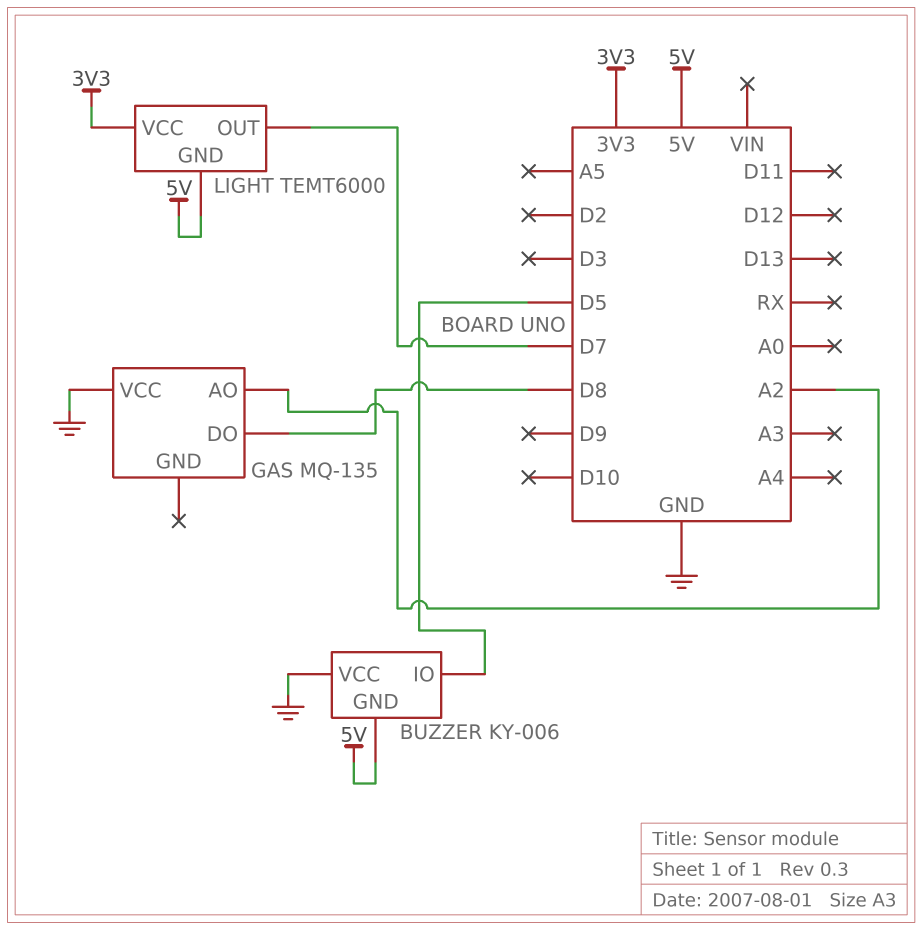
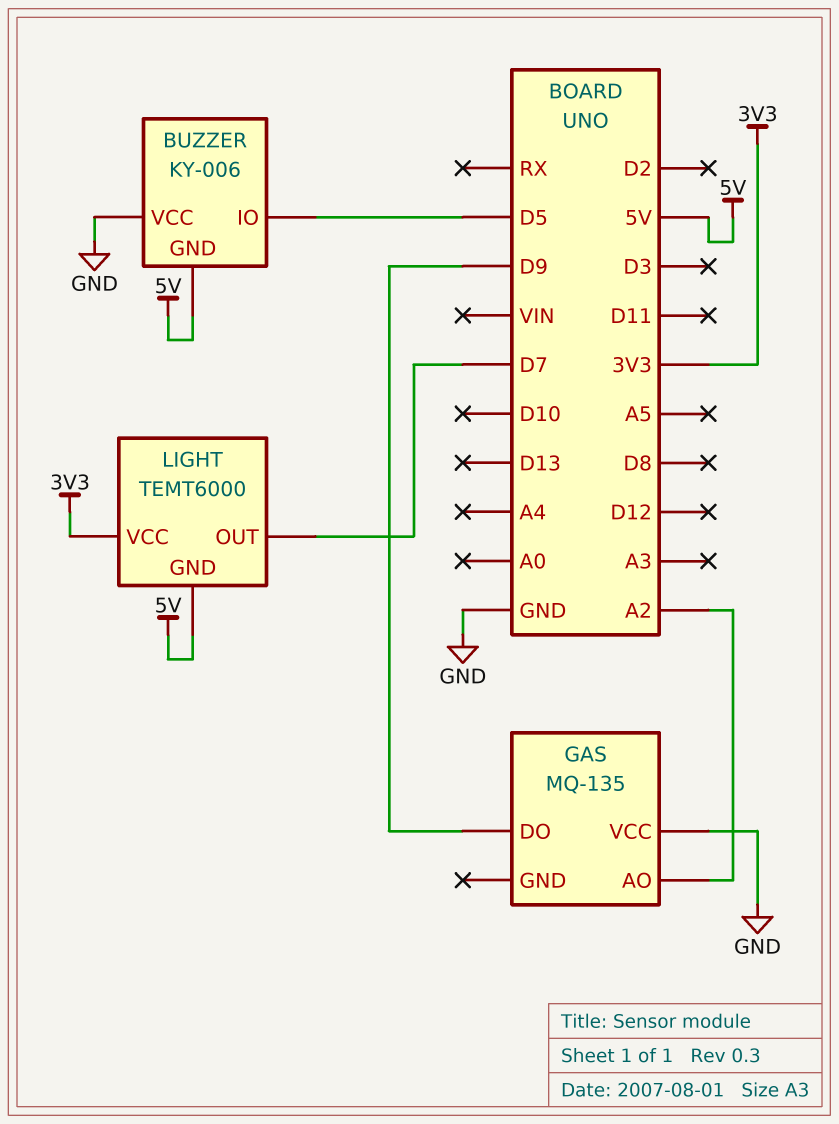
GAS pin DO: D8 -> D9

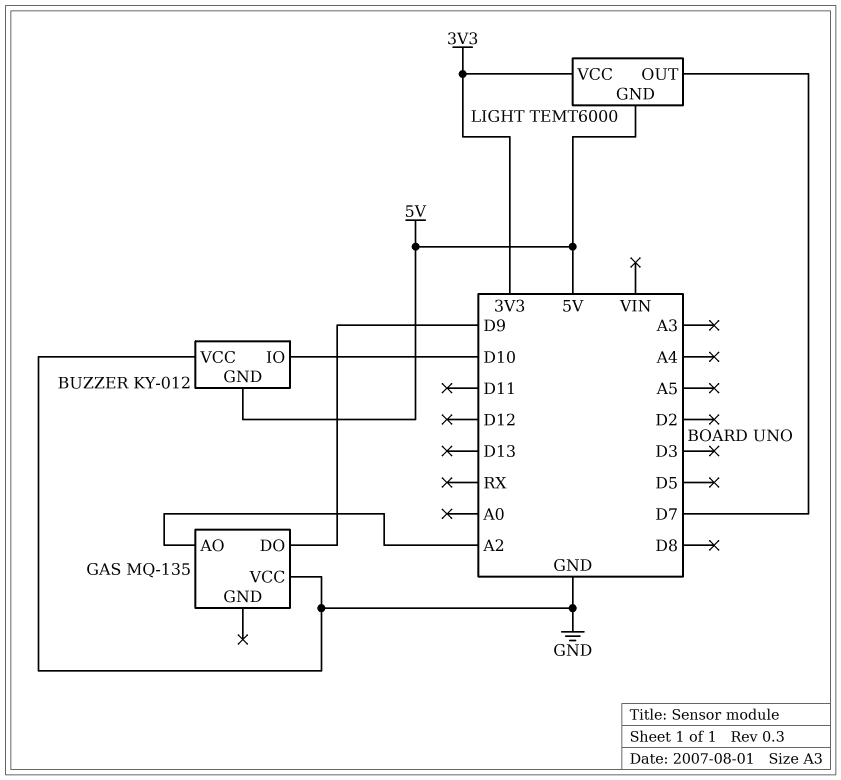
BUZZER: KY-006 -> KY-012
BUZZER pin IO: D5 -> D10

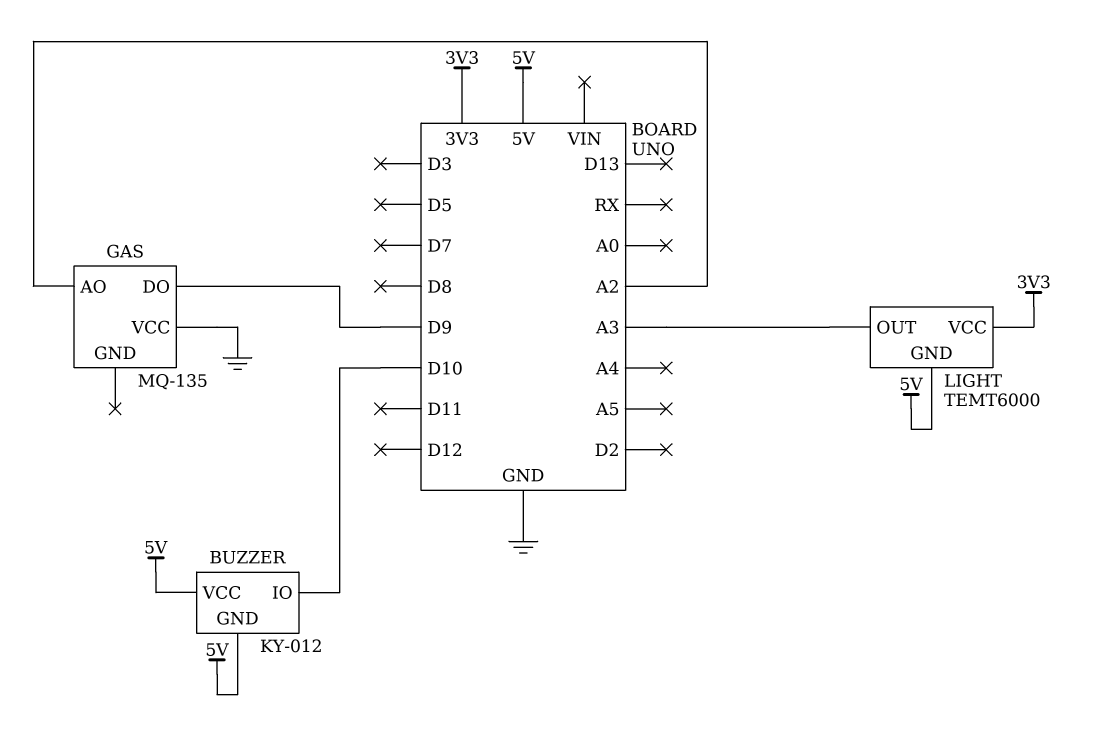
BUZZER pin VCC: GND -> 5V
LIGHT pin OUT: D7 -> A3

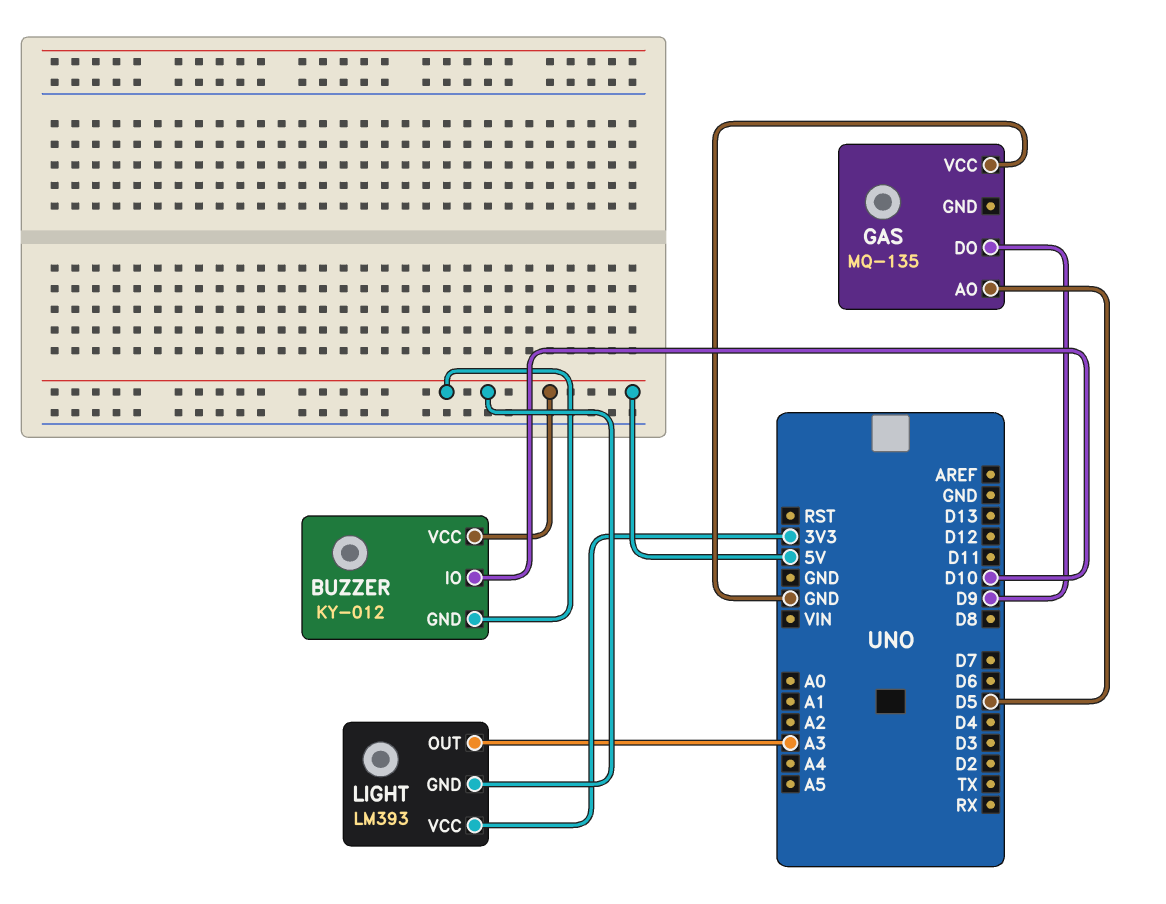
GAS pin AO: A2 -> D5
LIGHT: TEMT6000 -> LM393

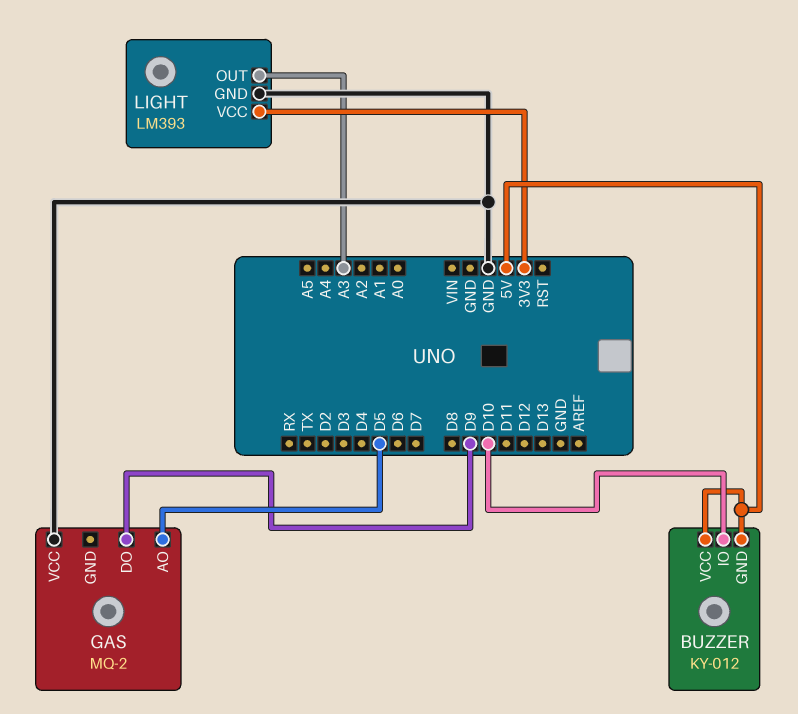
GAS: MQ-135 -> MQ-2
LIGHT pin GND: 5V -> GND

